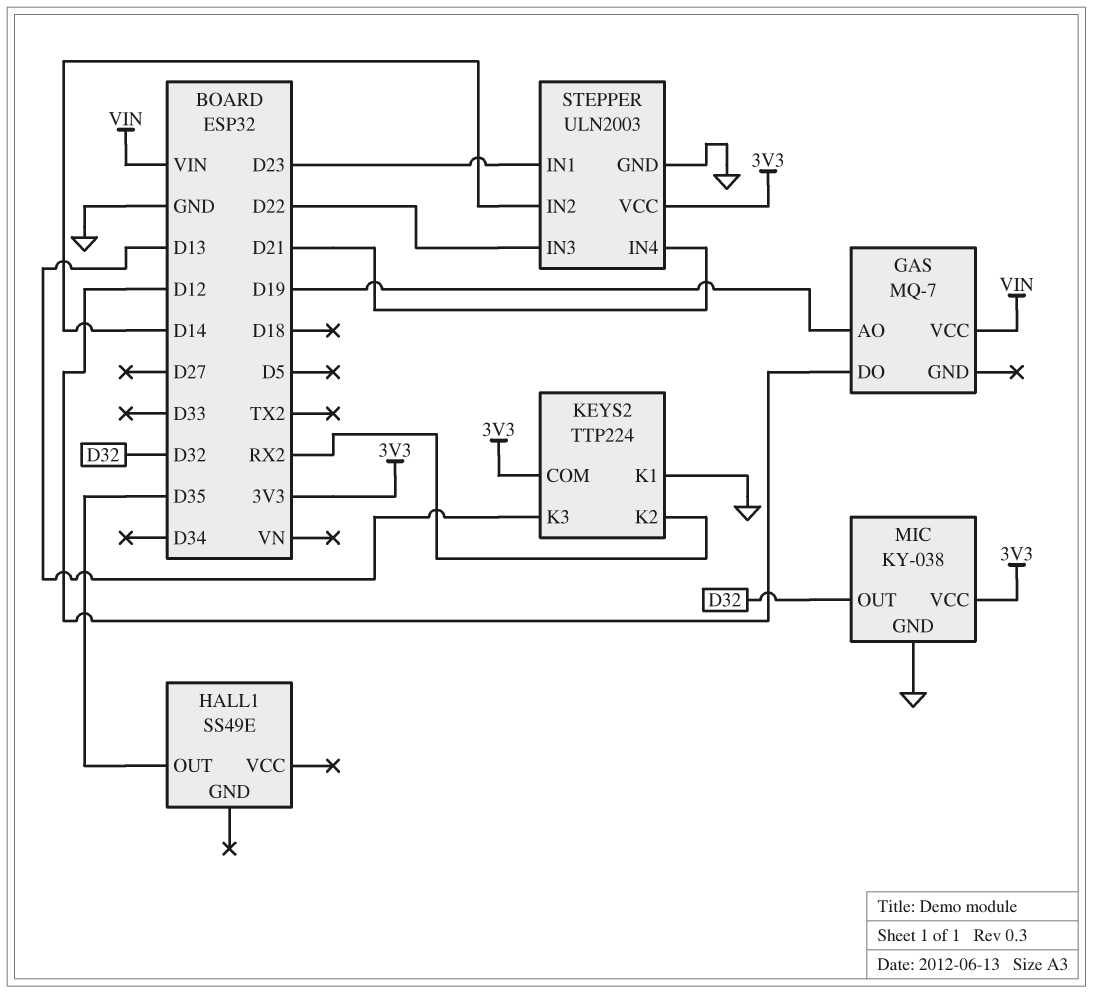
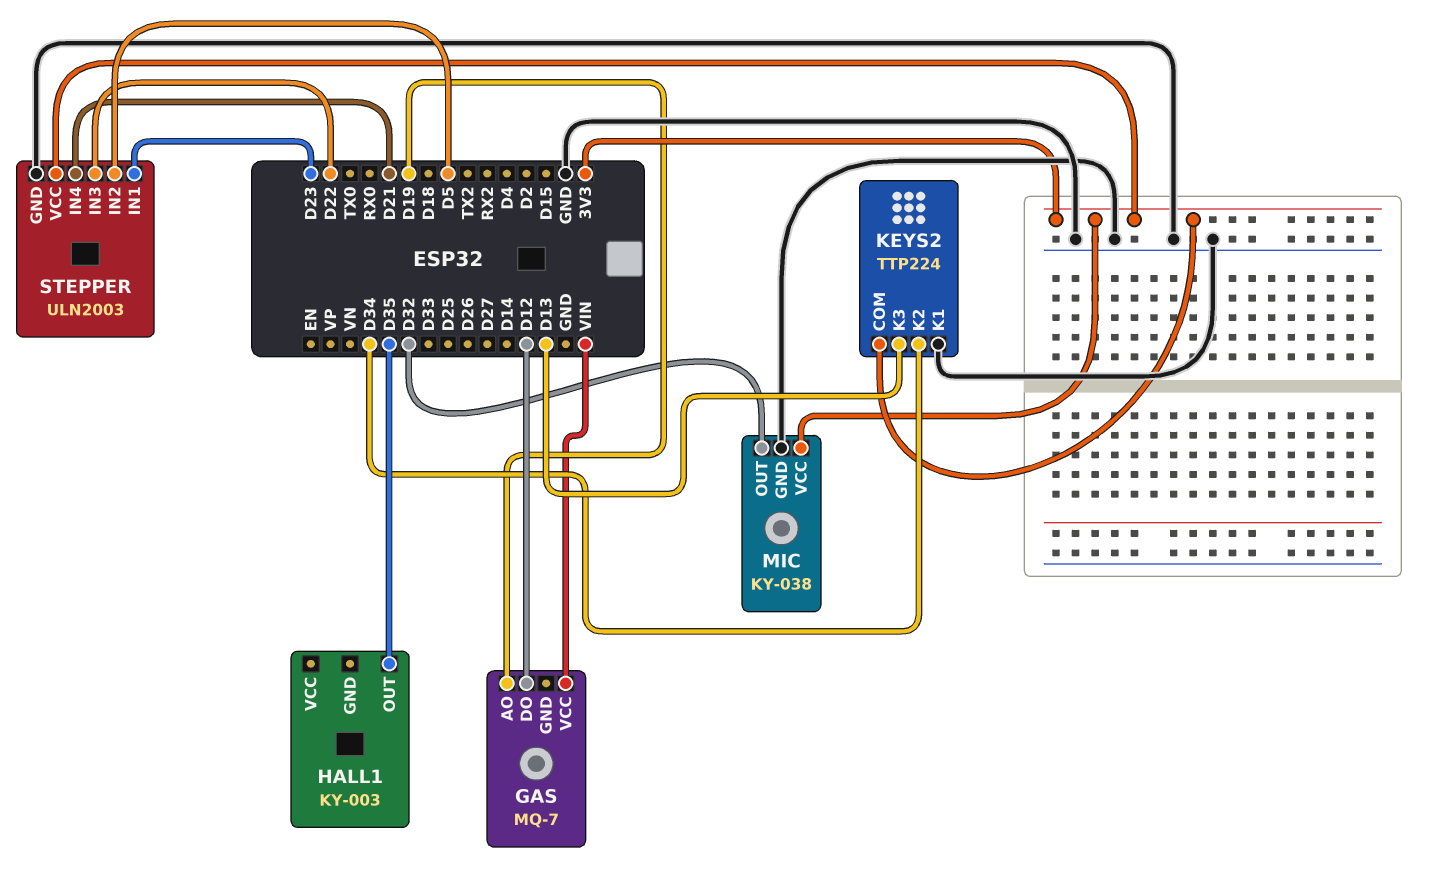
HALL1: SS49E -> KY-003
KEYS2 pin K2: RX2 -> D34
STEPPER pin IN2: D14 -> D5

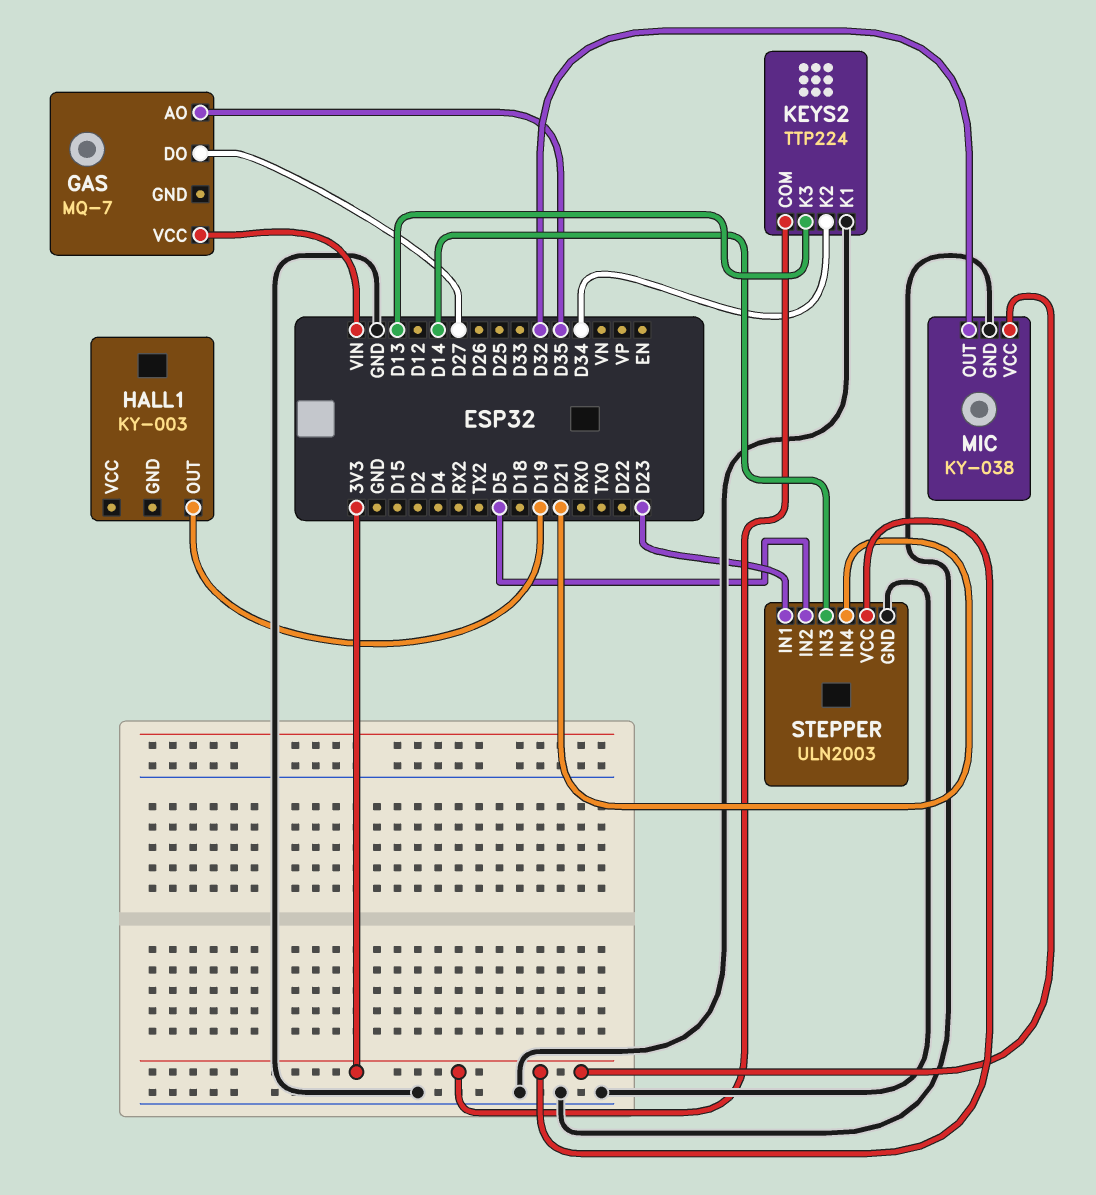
GAS pin AO: D19 -> D35
GAS pin DO: D12 -> D27
HALL1 pin OUT: D35 -> D19
STEPPER pin IN3: D22 -> D14

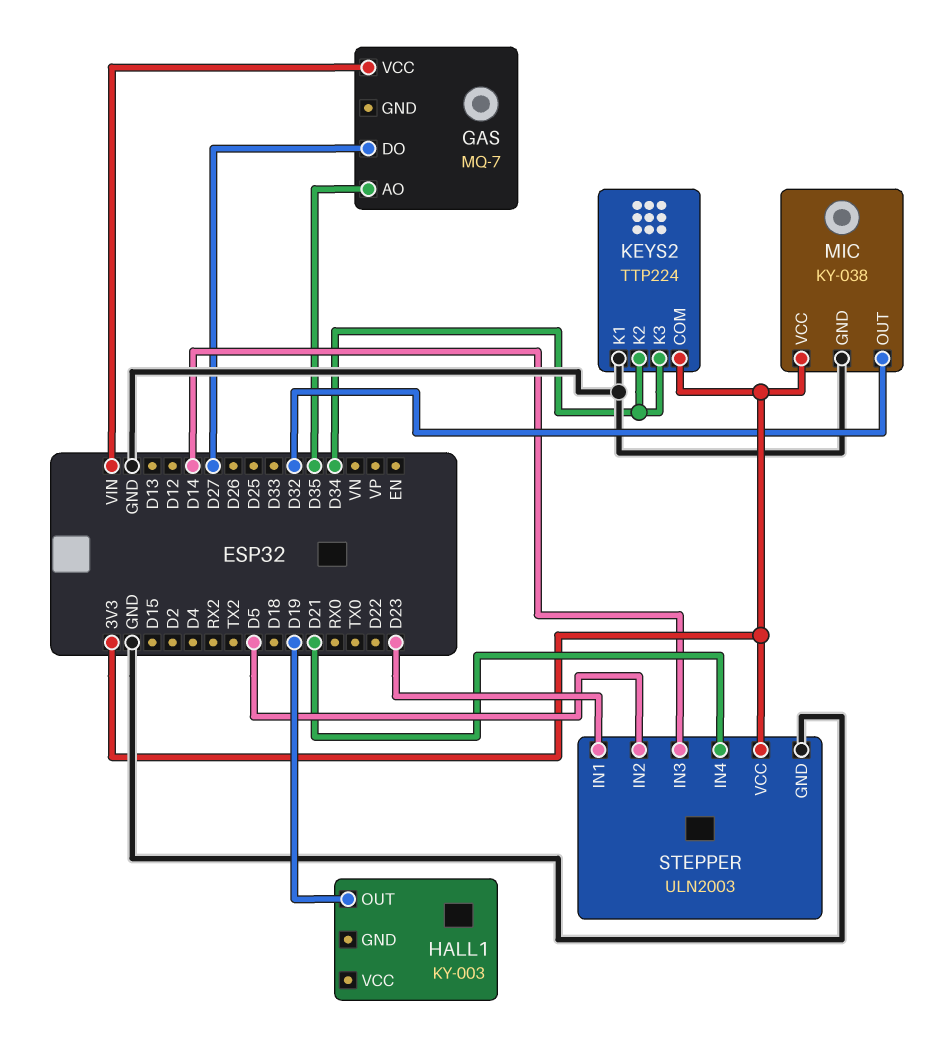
KEYS2 pin K3: D13 -> D34

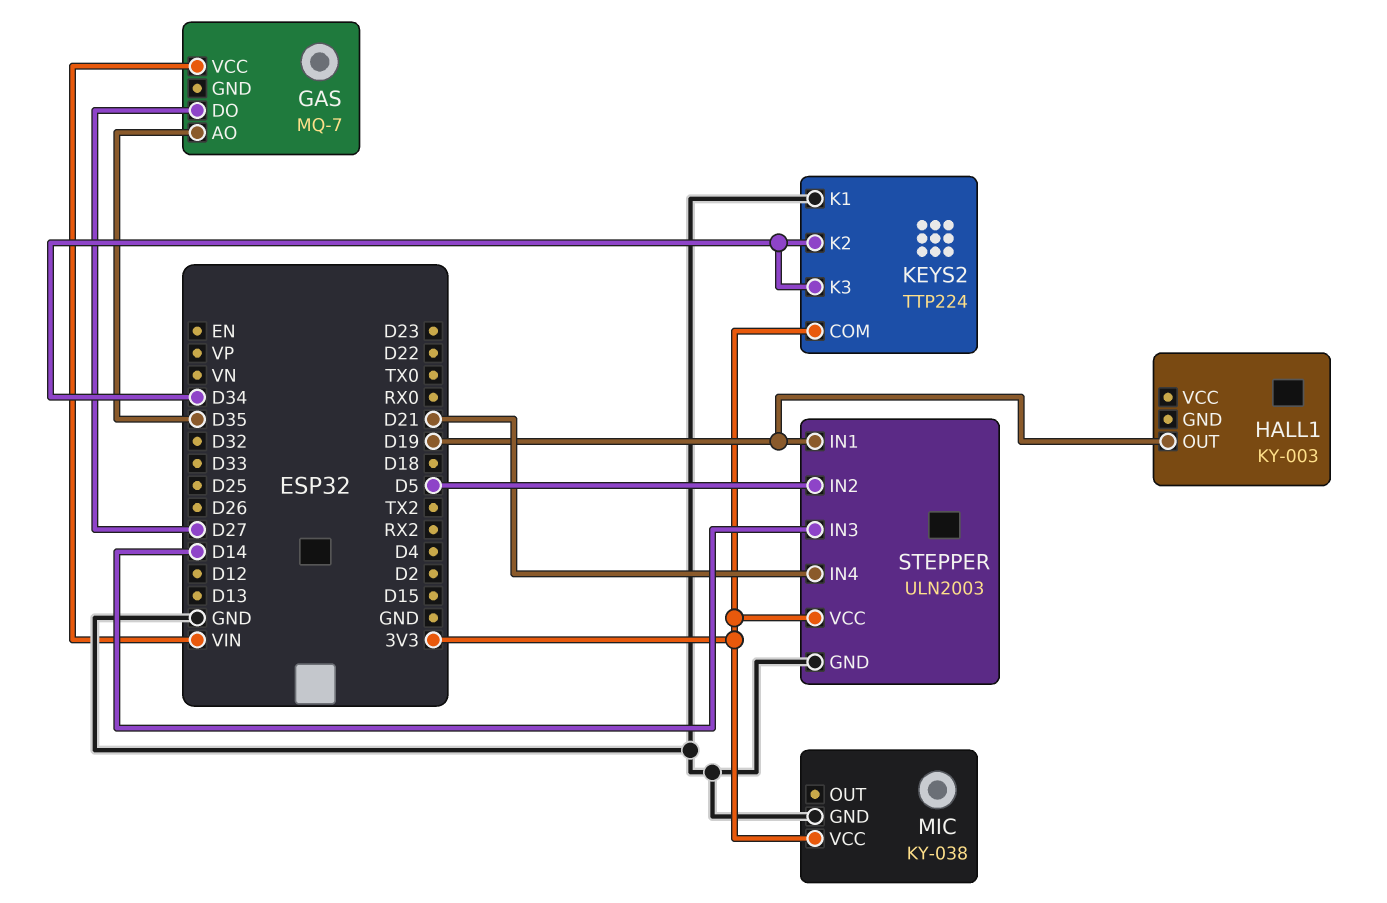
MIC pin OUT: D32 -> none
STEPPER pin IN1: D23 -> D19

